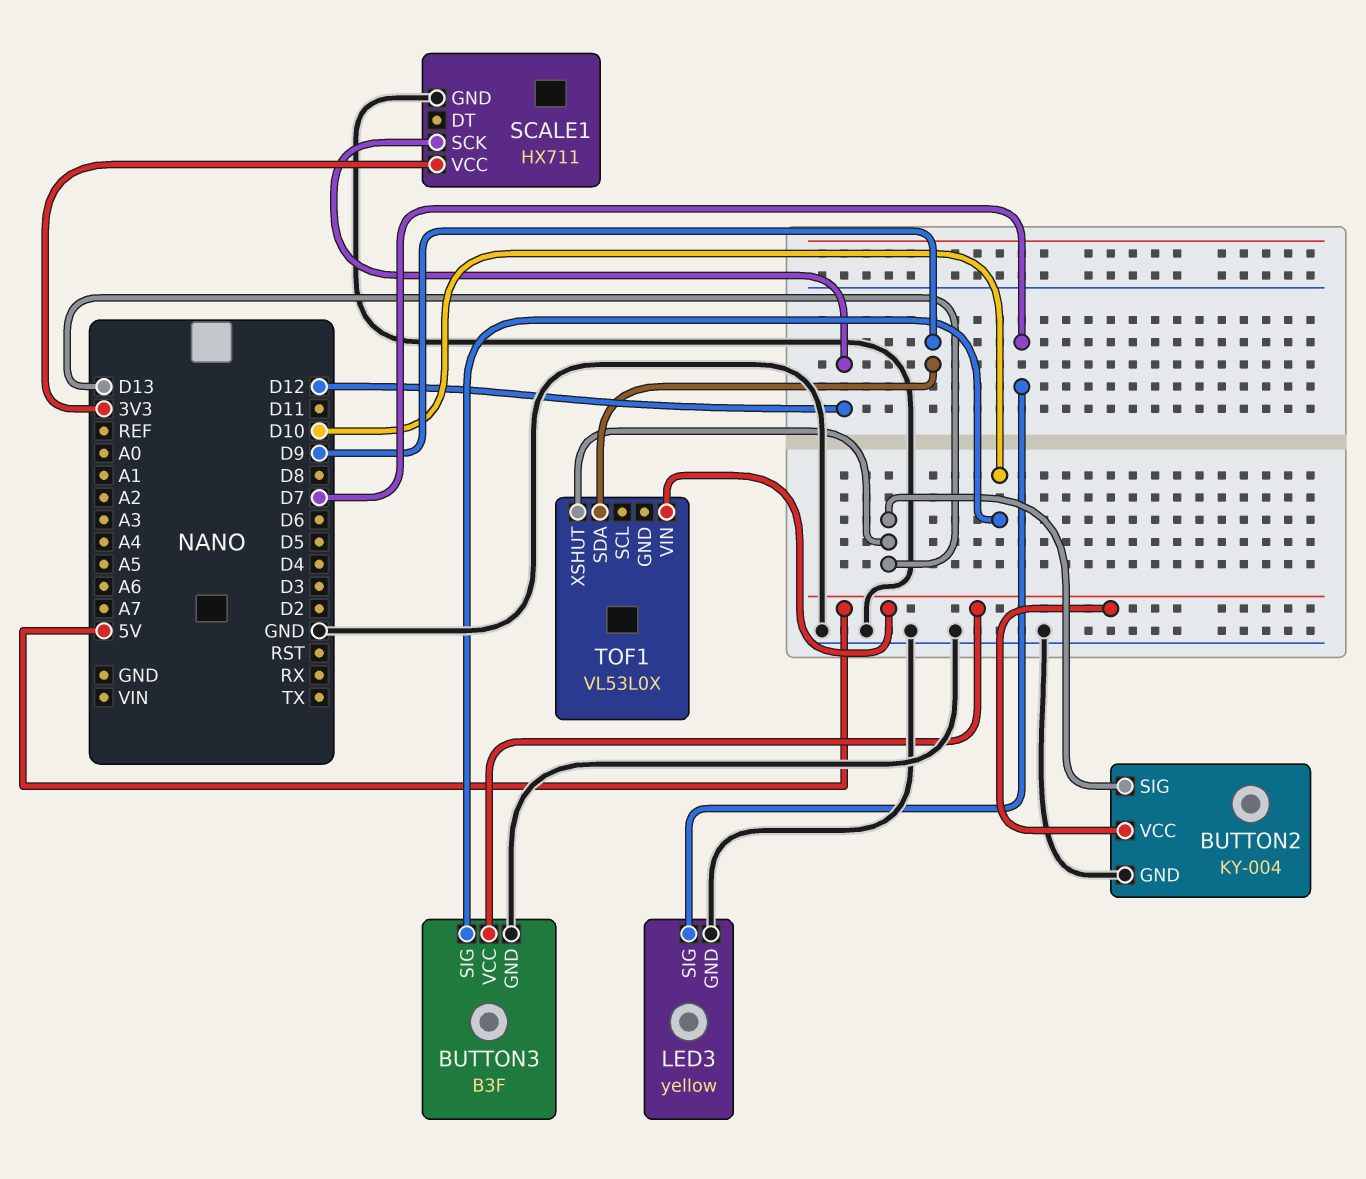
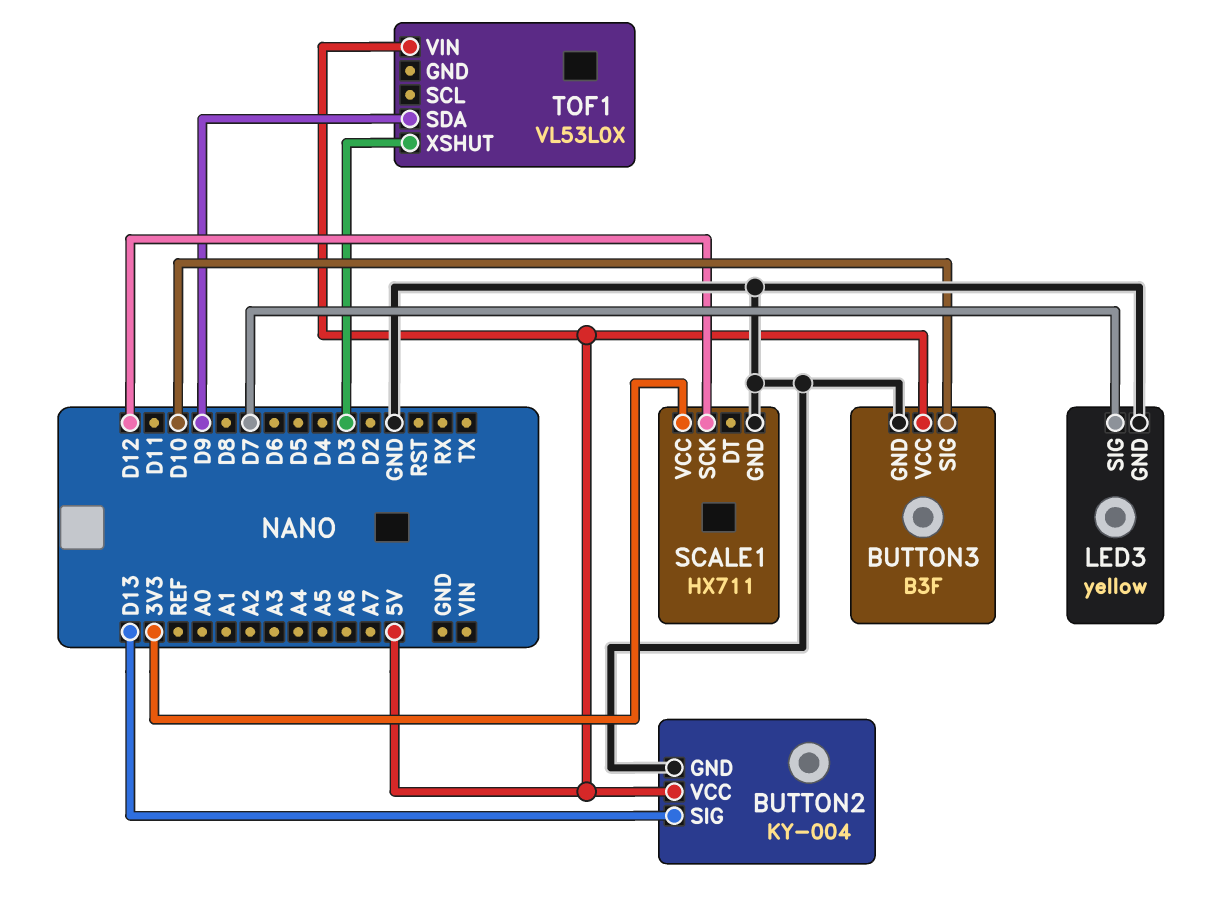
TOF1 pin XSHUT: D13 -> D3

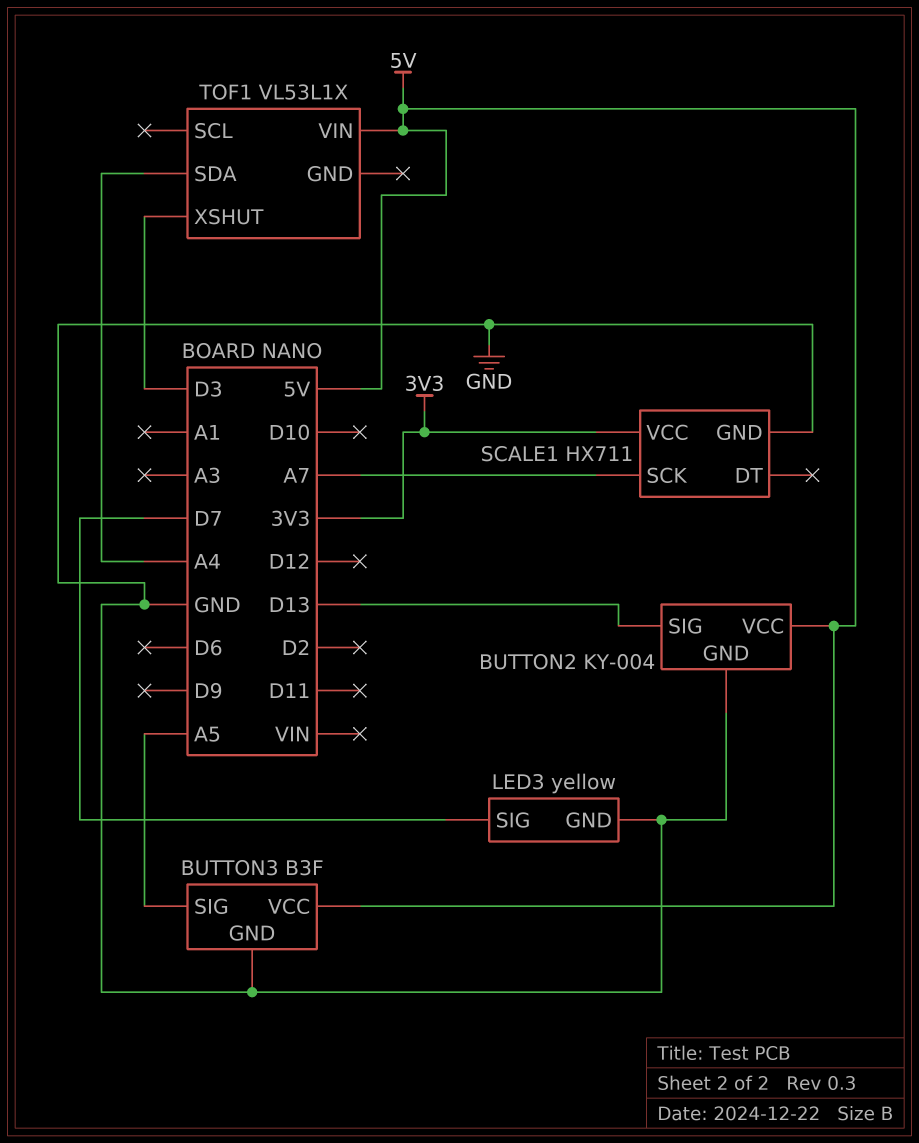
BUTTON3 pin SIG: D10 -> A5
SCALE1 pin SCK: D12 -> A7
TOF1: VL53L0X -> VL53L1X
TOF1 pin SDA: D9 -> A4

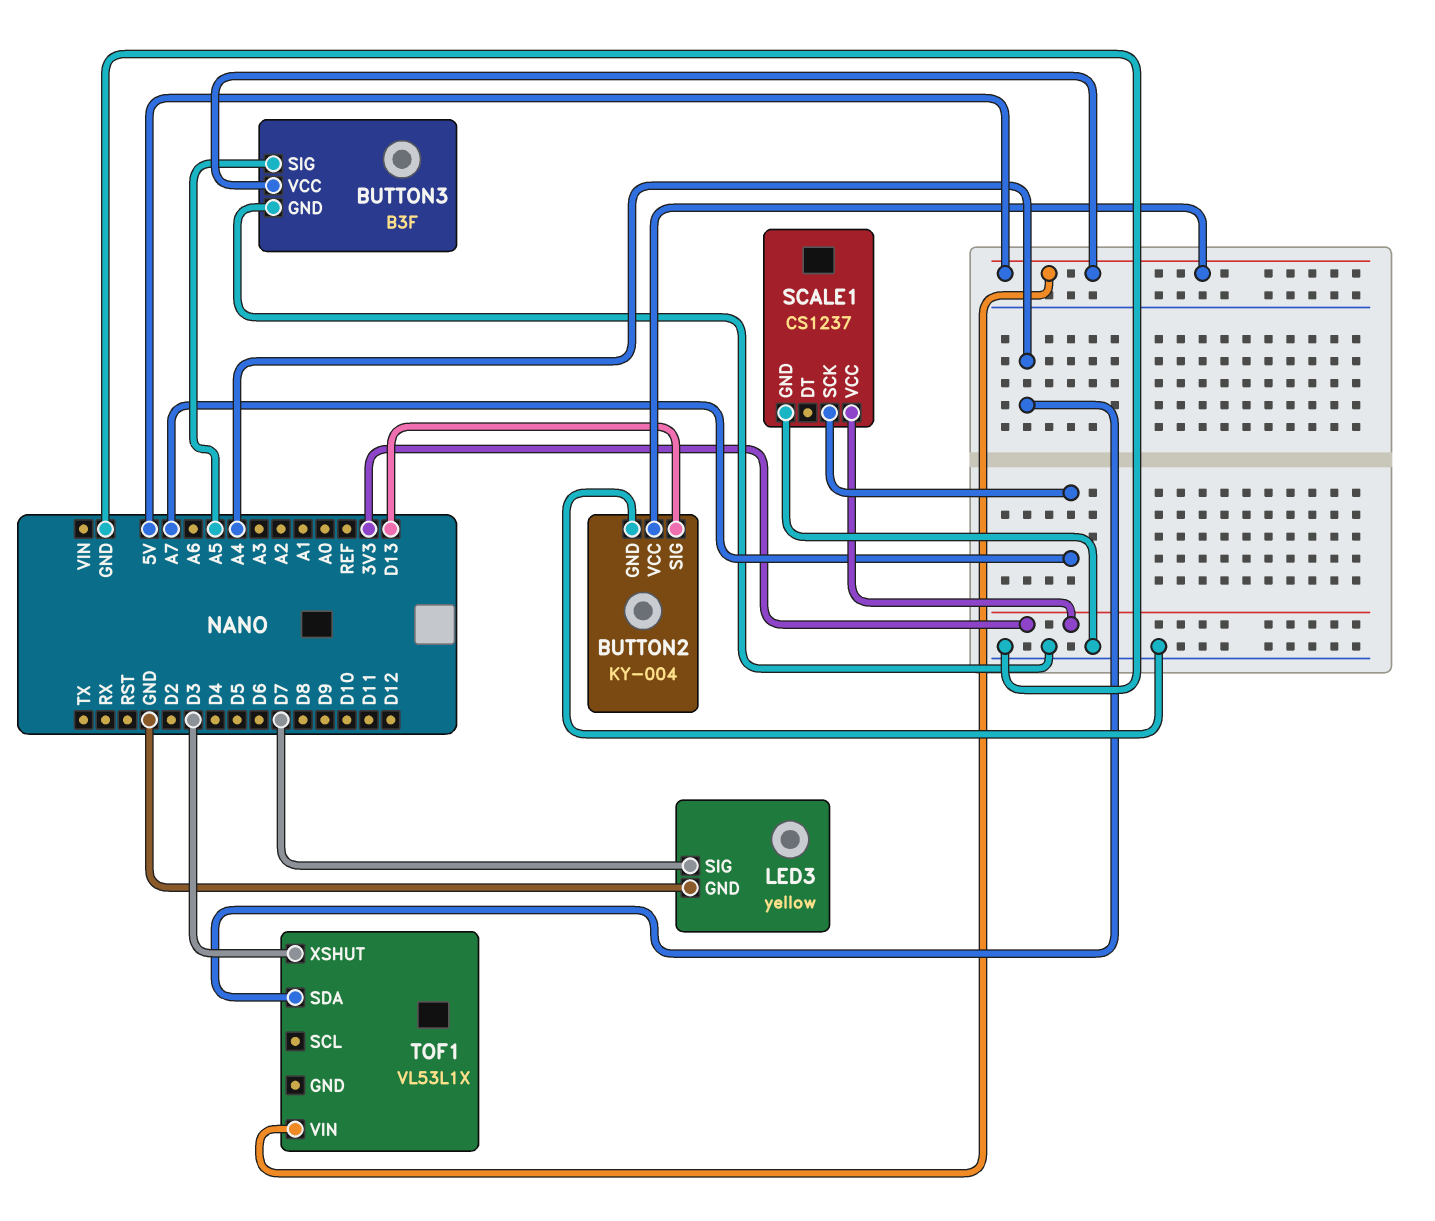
SCALE1: HX711 -> CS1237

